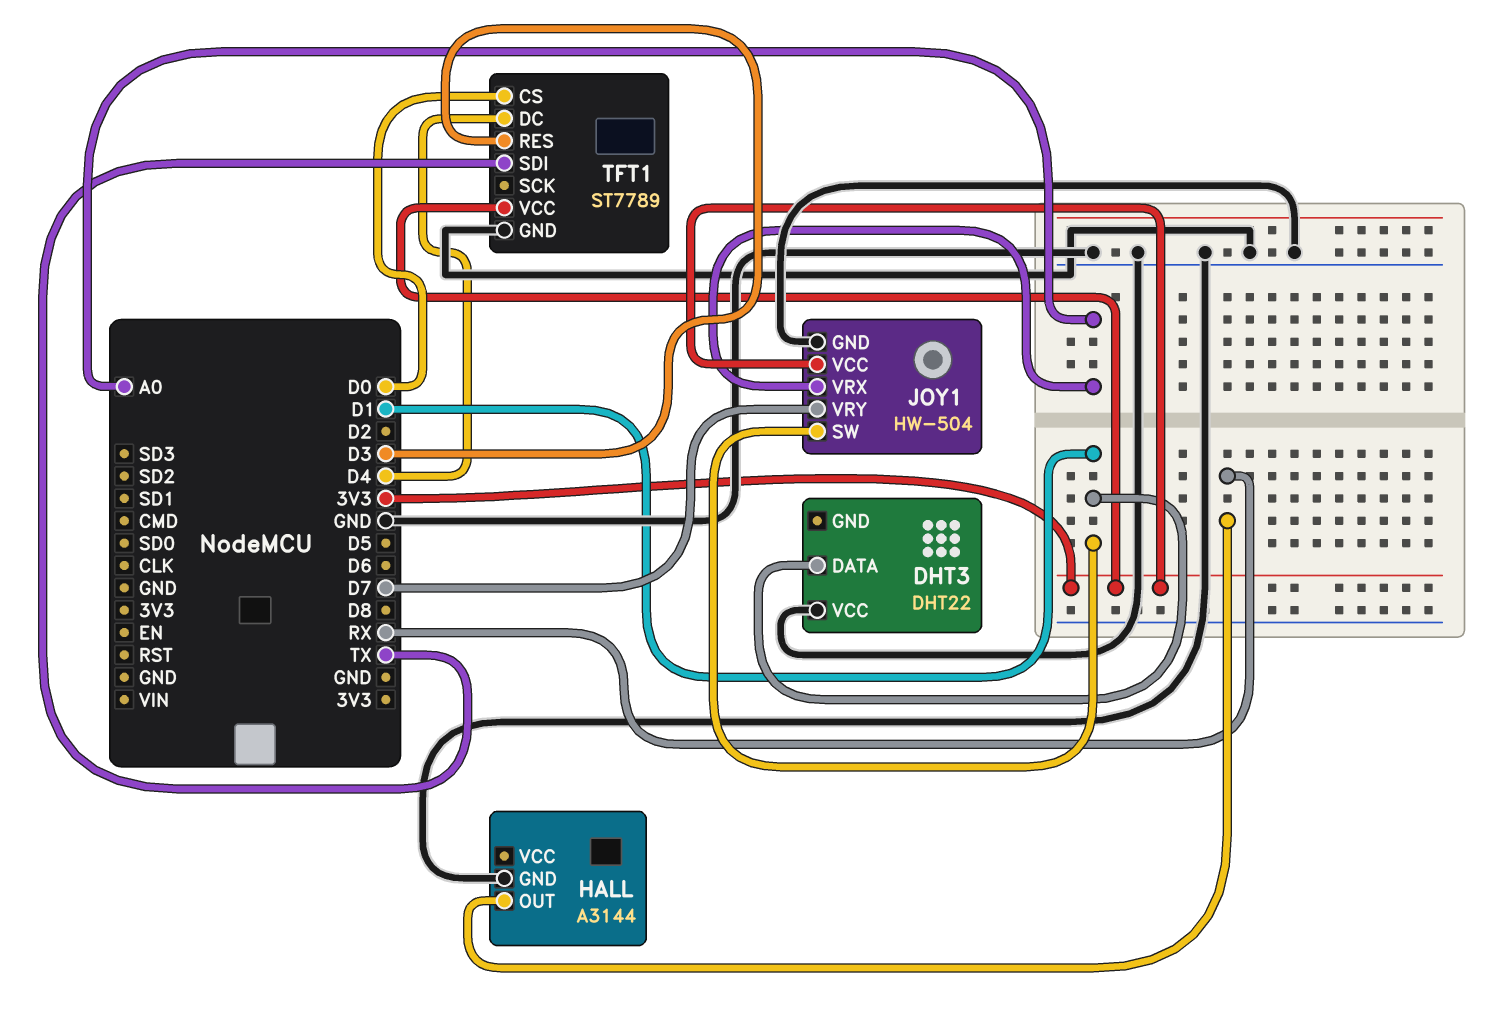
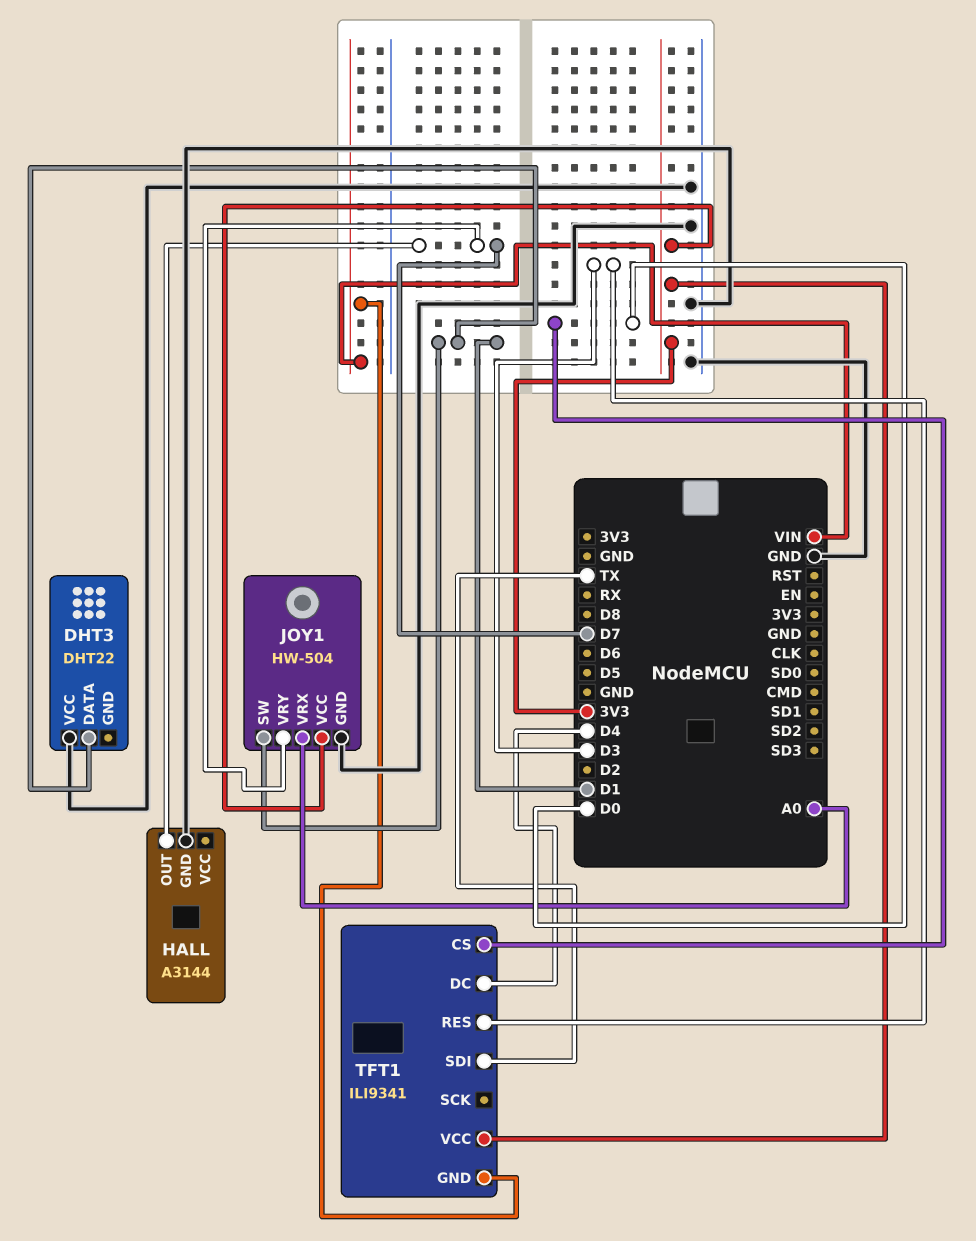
HALL pin OUT: RX -> D7
TFT1: ST7789 -> ILI9341
TFT1 pin GND: GND -> VIN

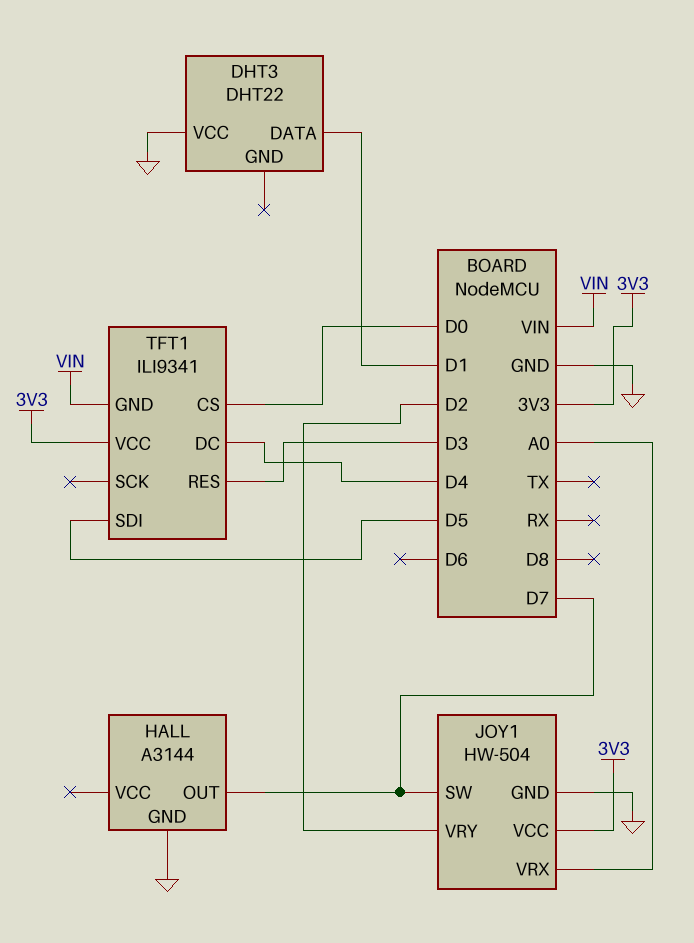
JOY1 pin SW: D1 -> D7
JOY1 pin VRY: D7 -> D2
TFT1 pin SDI: TX -> D5

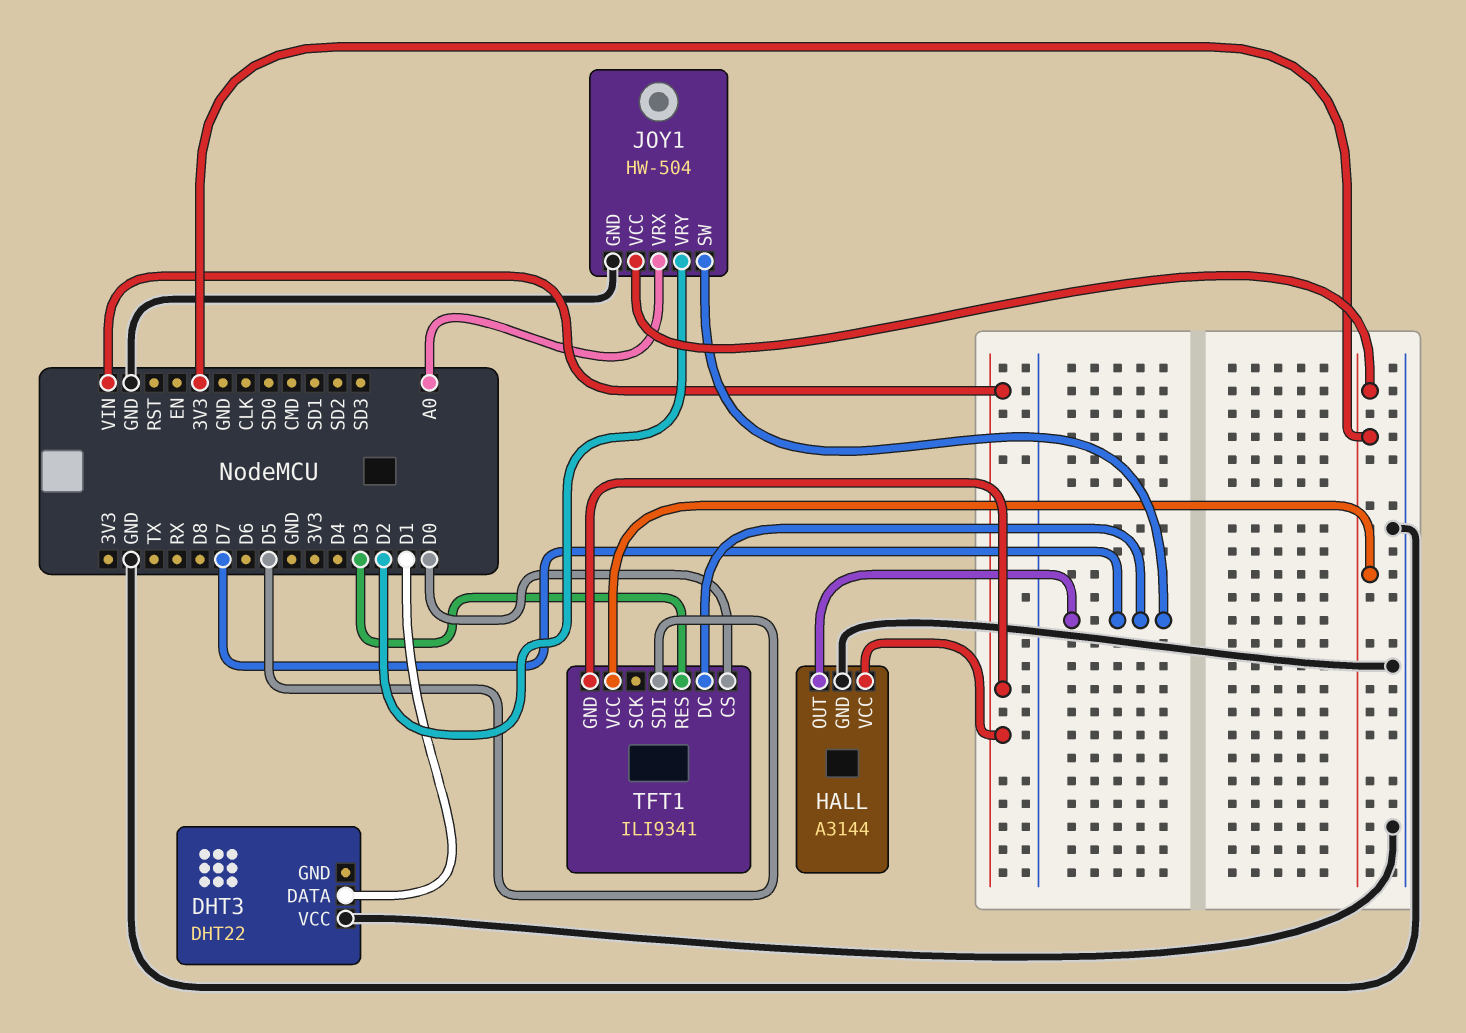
HALL pin VCC: none -> VIN
TFT1 pin DC: D4 -> D7

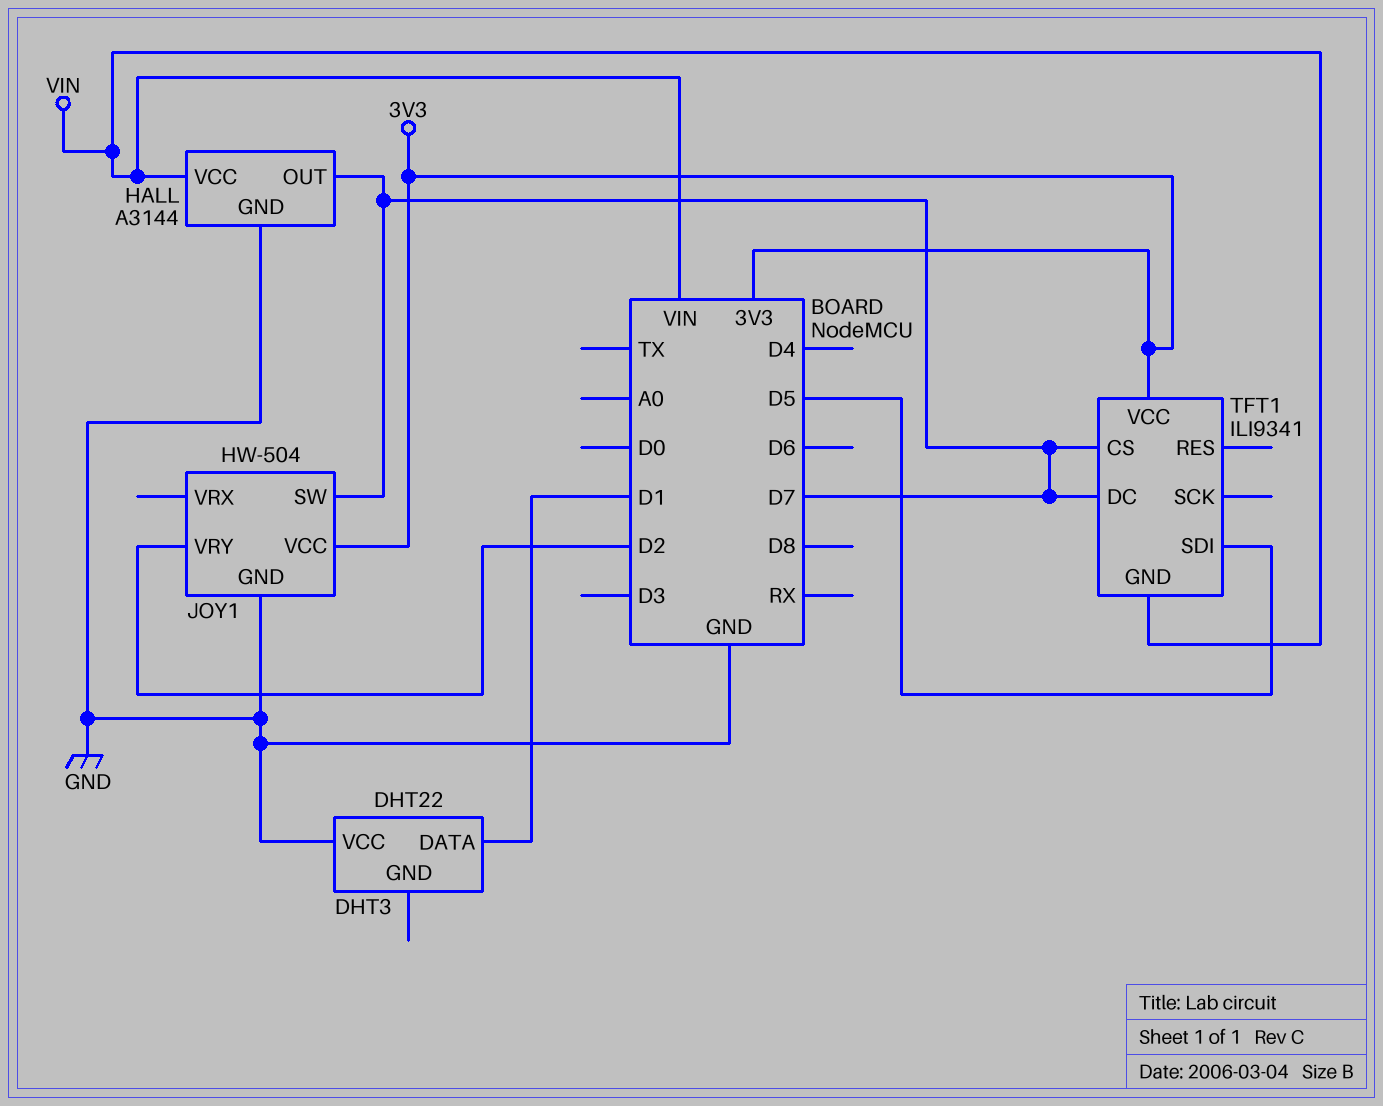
JOY1 pin VRX: A0 -> none
TFT1 pin CS: D0 -> D7
TFT1 pin RES: D3 -> none

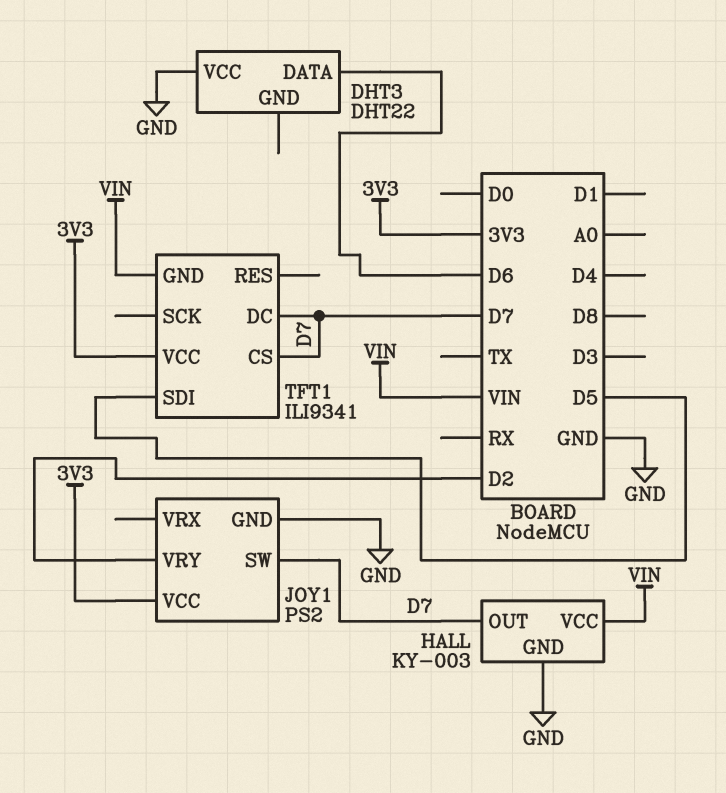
DHT3 pin DATA: D1 -> D6
HALL: A3144 -> KY-003
JOY1: HW-504 -> PS2

